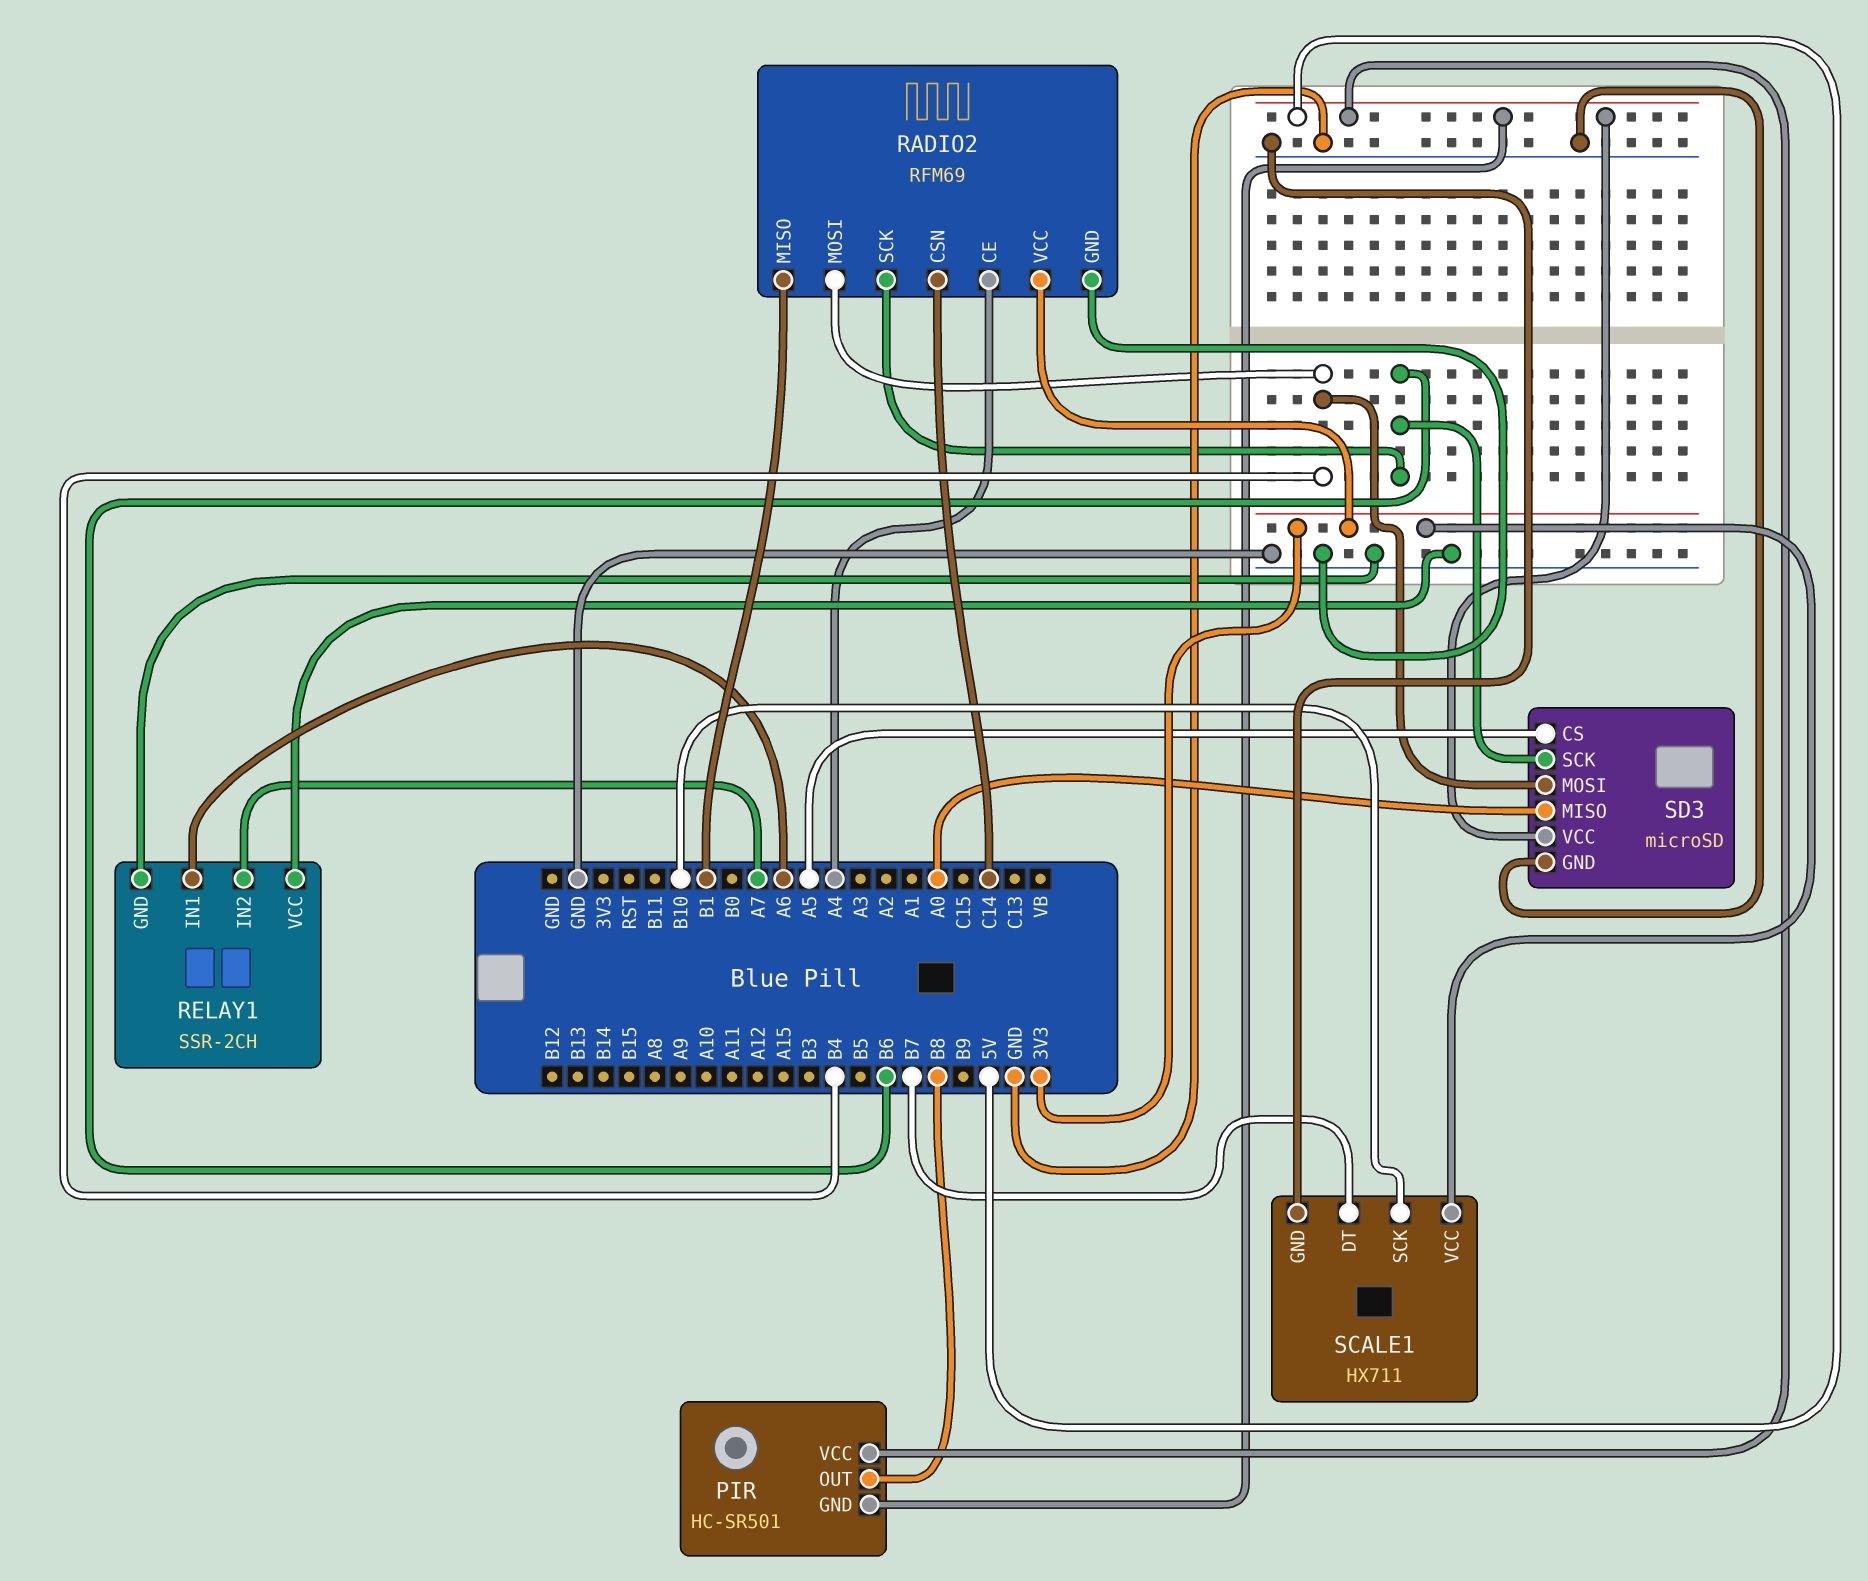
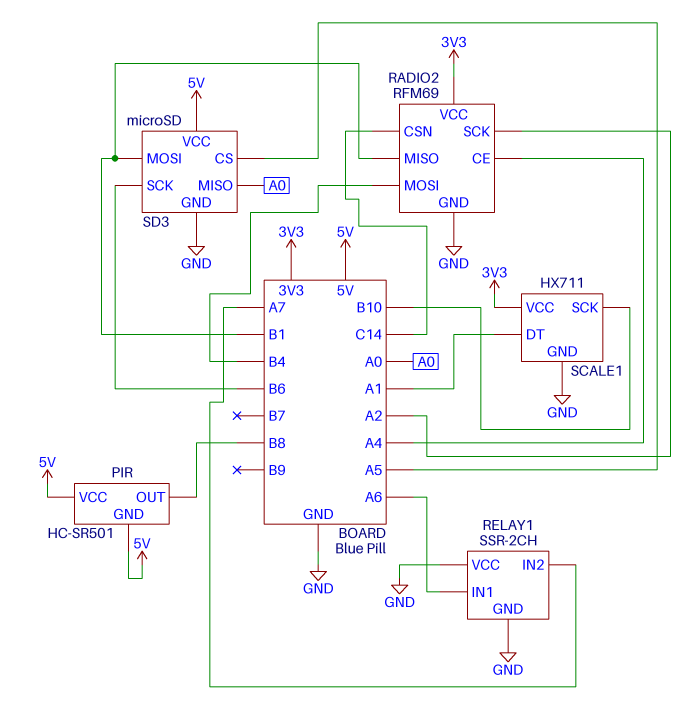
RADIO2 pin SCK: B6 -> A2
SCALE1 pin DT: B7 -> A1
SD3 pin MOSI: B4 -> B1

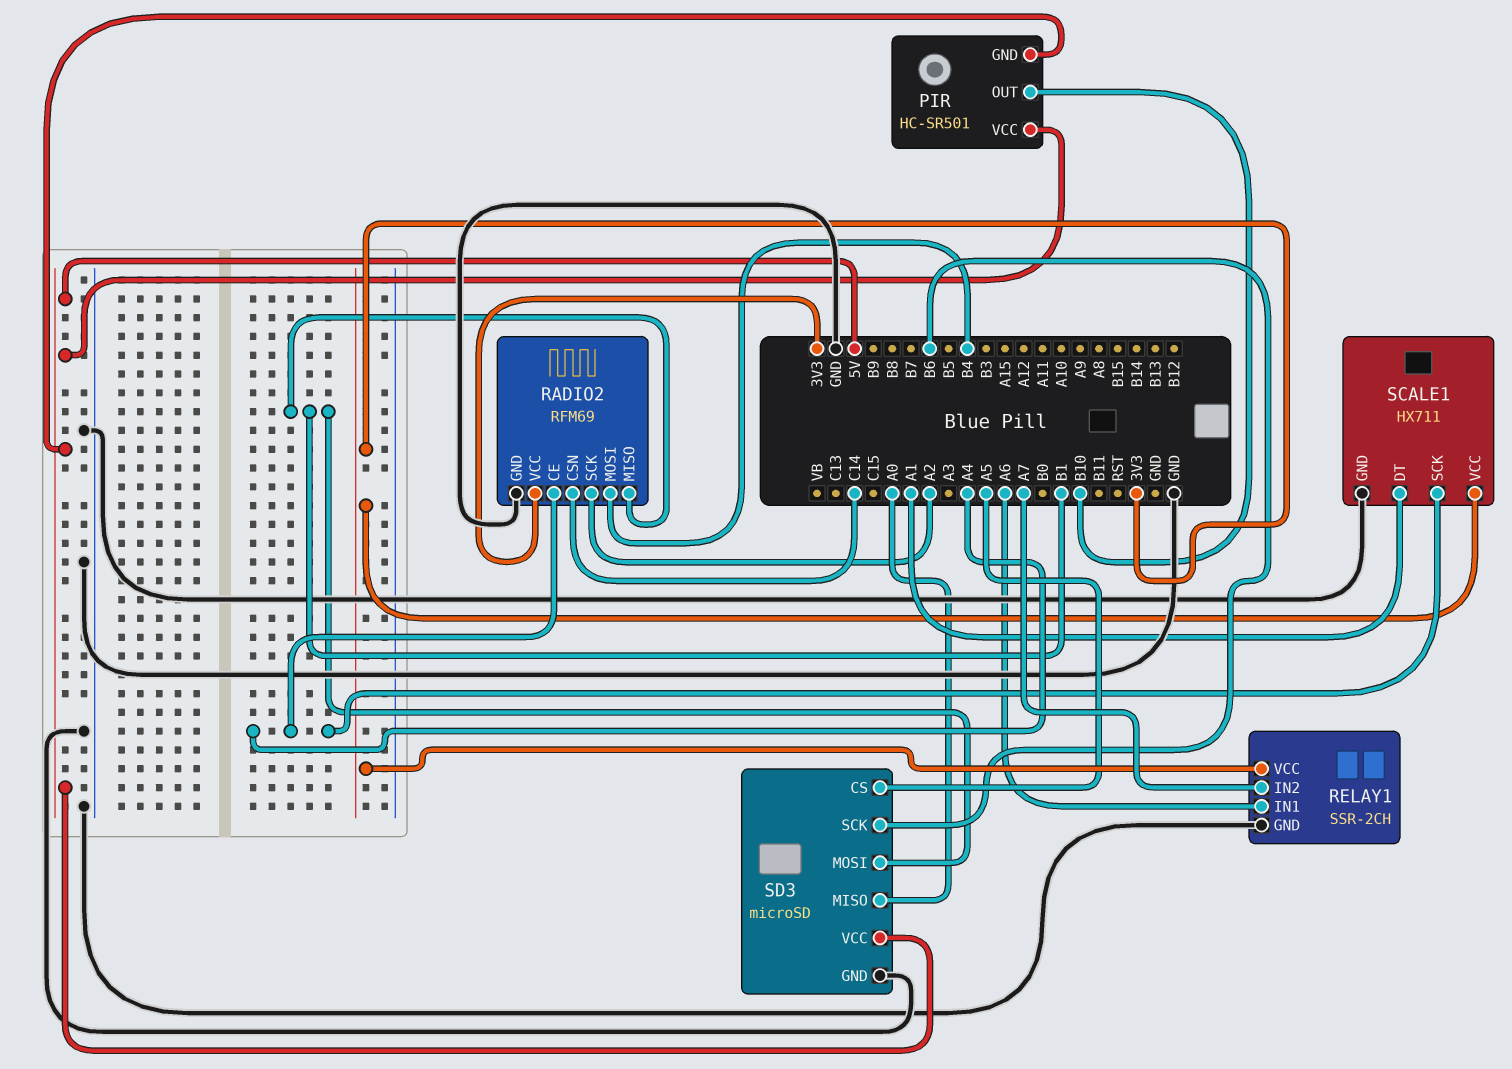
PIR pin OUT: B8 -> B10
RELAY1 pin VCC: GND -> 3V3
SCALE1 pin SCK: B10 -> A4

